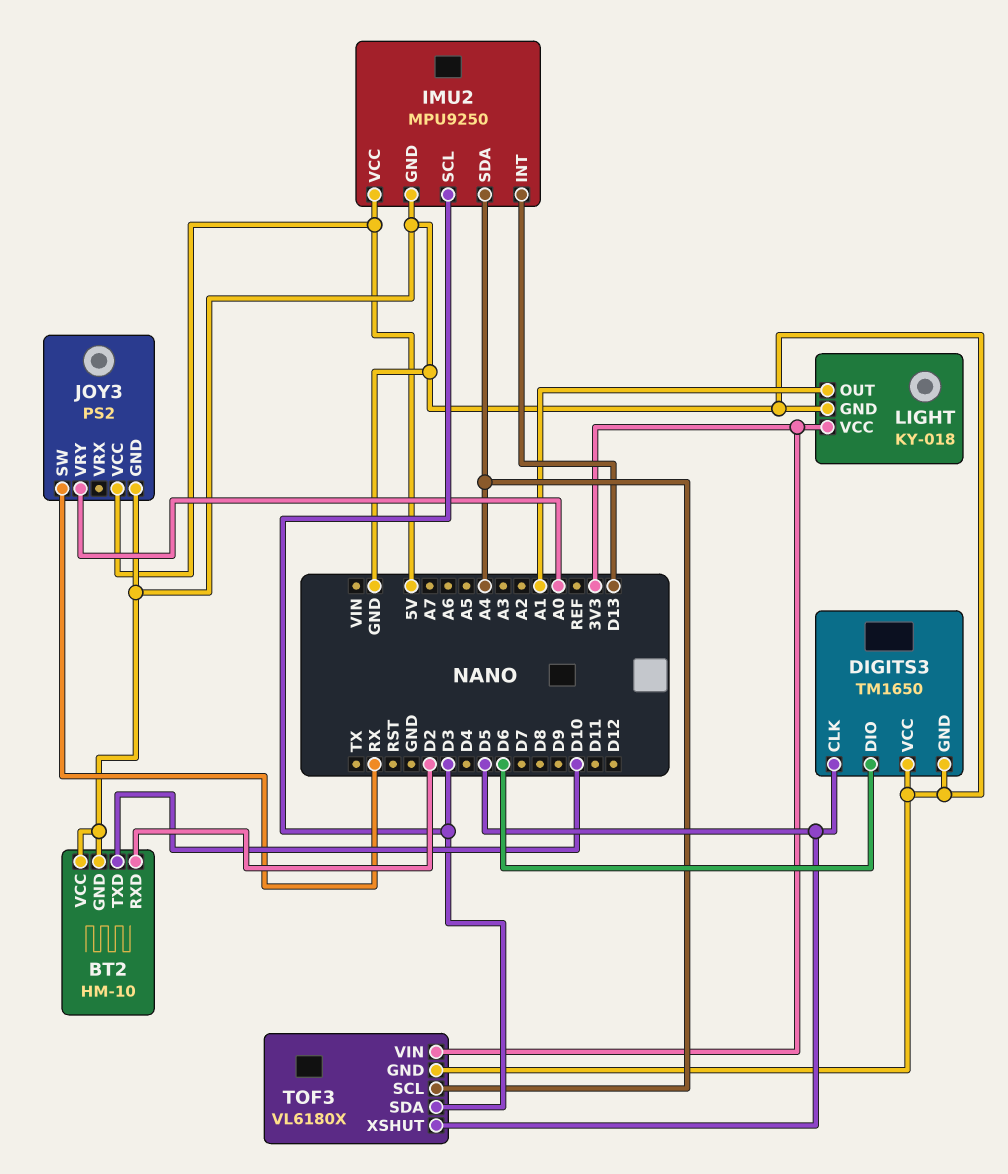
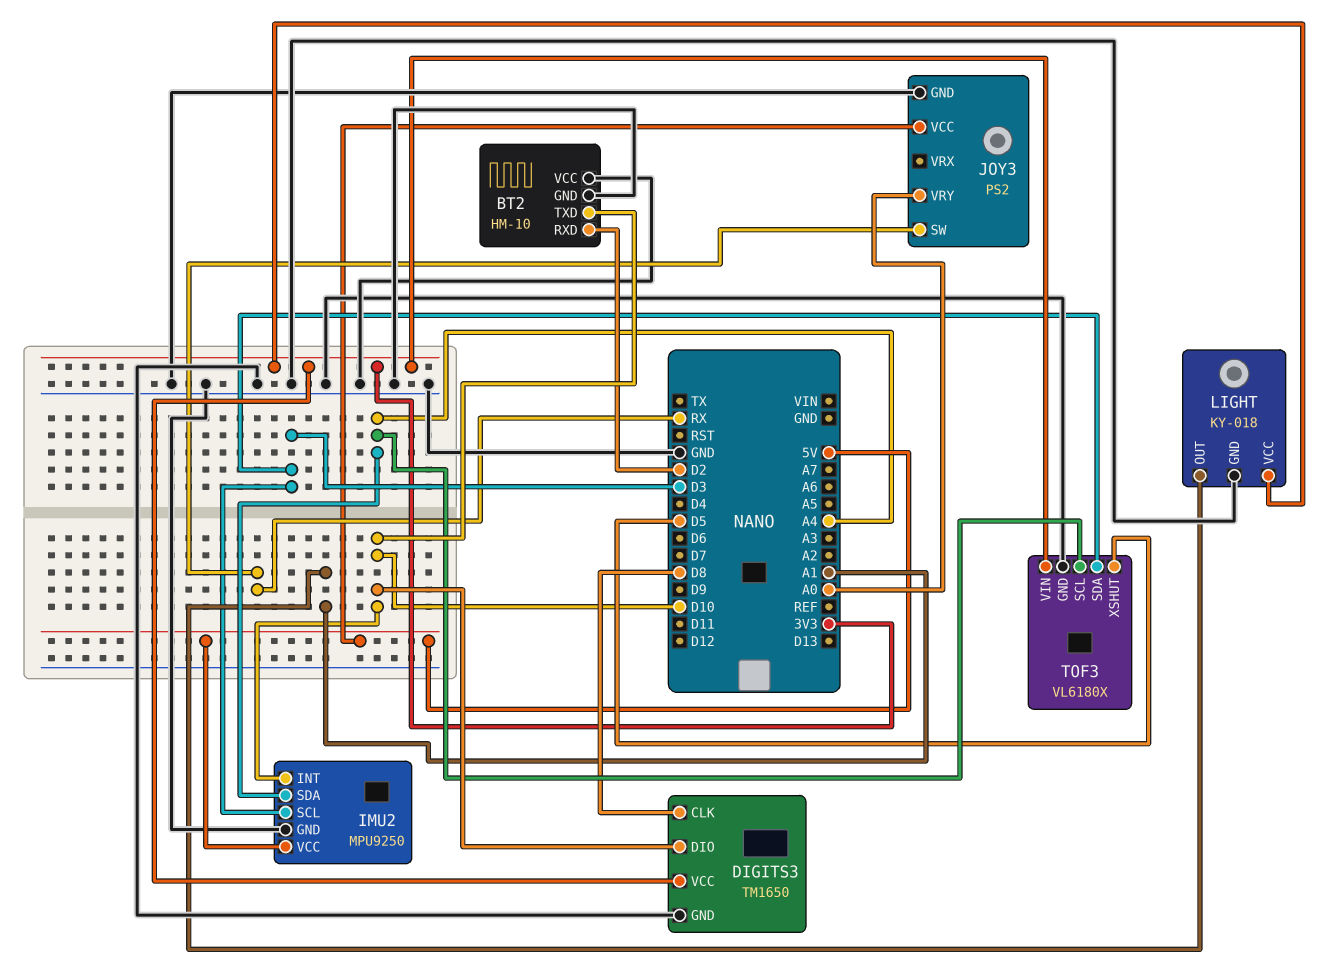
DIGITS3 pin CLK: D5 -> D8
DIGITS3 pin DIO: D6 -> D10
DIGITS3 pin VCC: GND -> 3V3
IMU2 pin INT: D13 -> D10

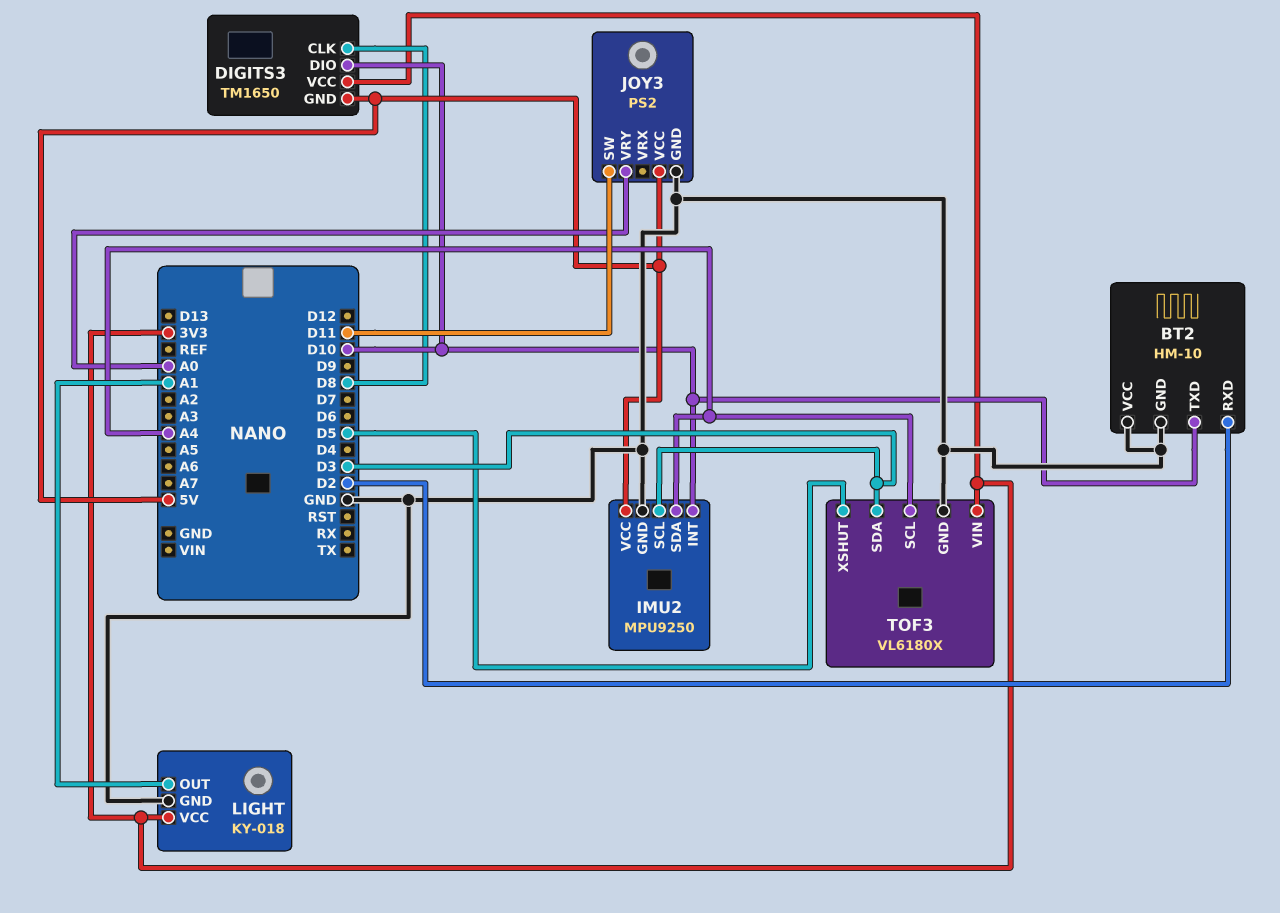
DIGITS3 pin GND: GND -> 5V
JOY3 pin SW: RX -> D11

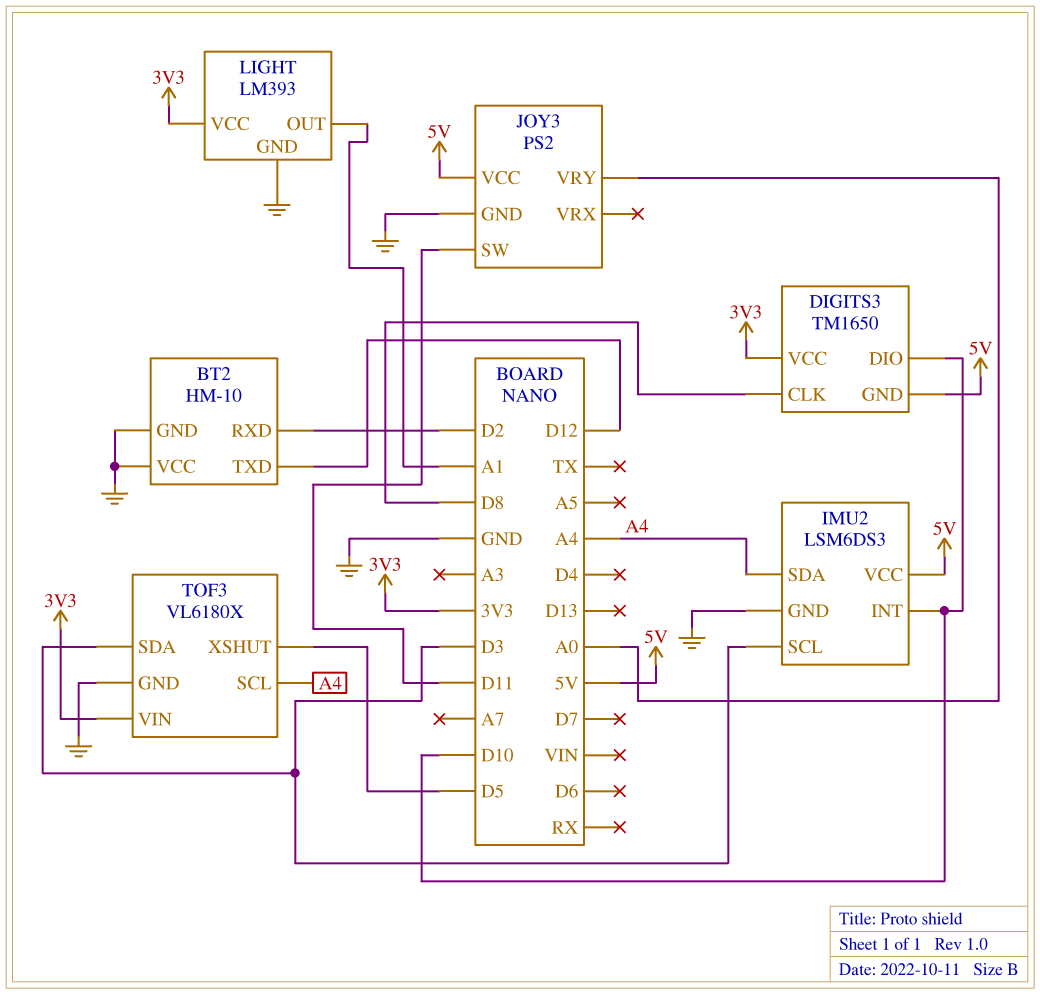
BT2 pin TXD: D10 -> D12
IMU2: MPU9250 -> LSM6DS3
LIGHT: KY-018 -> LM393

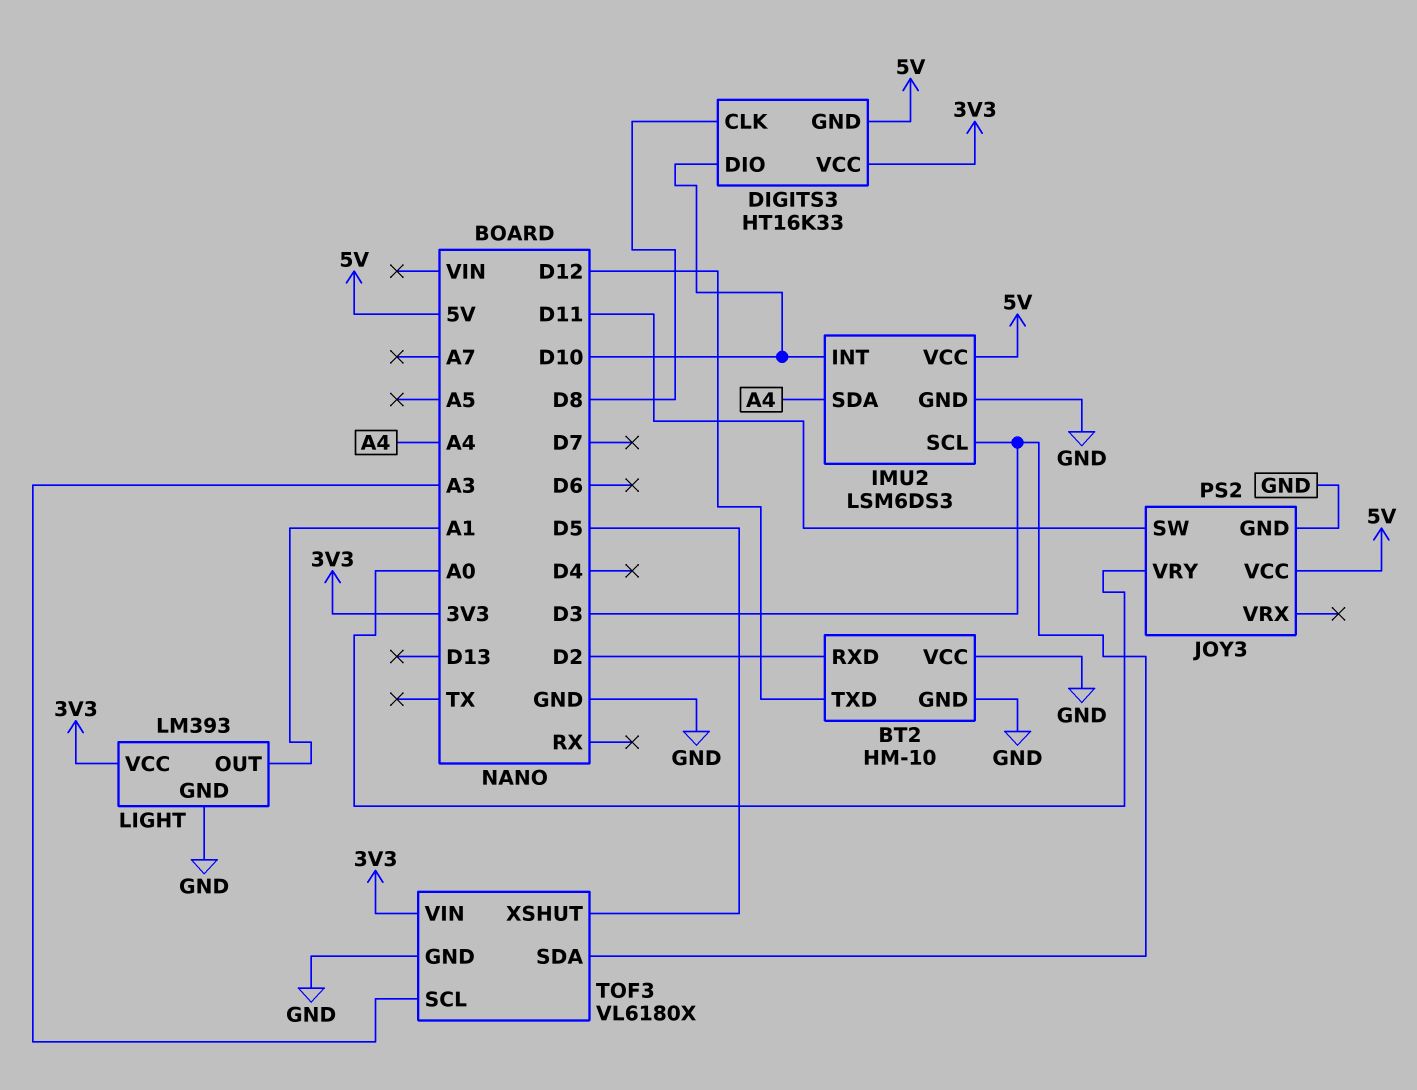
DIGITS3: TM1650 -> HT16K33
TOF3 pin SCL: A4 -> A3

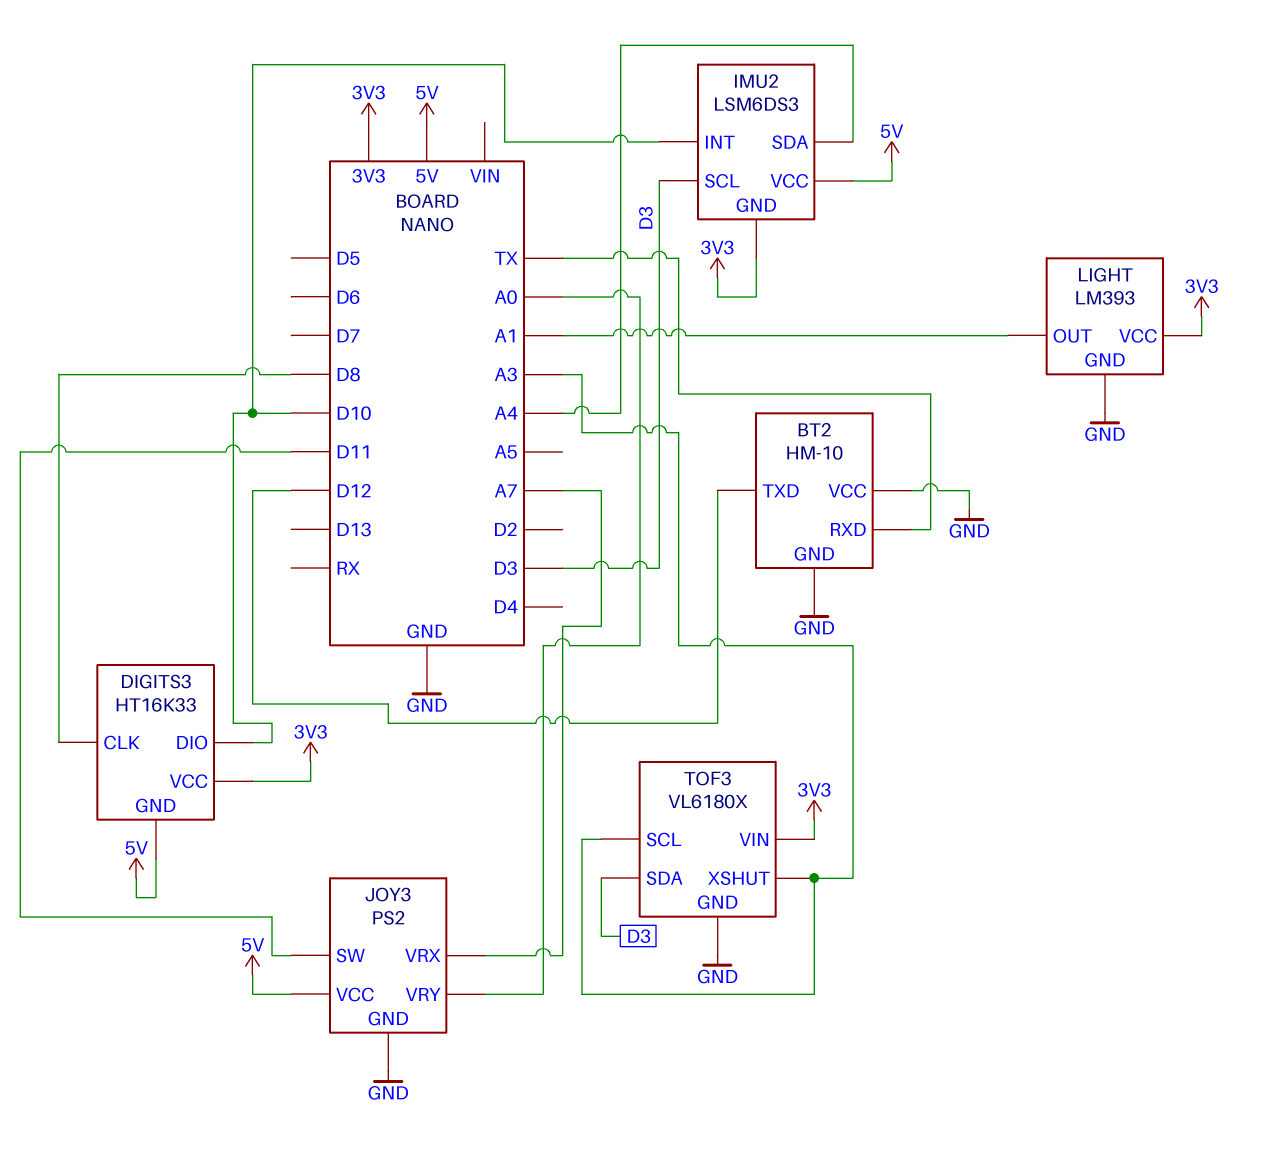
BT2 pin RXD: D2 -> TX
IMU2 pin GND: GND -> 3V3
JOY3 pin VRX: none -> A7
TOF3 pin XSHUT: D5 -> A3

